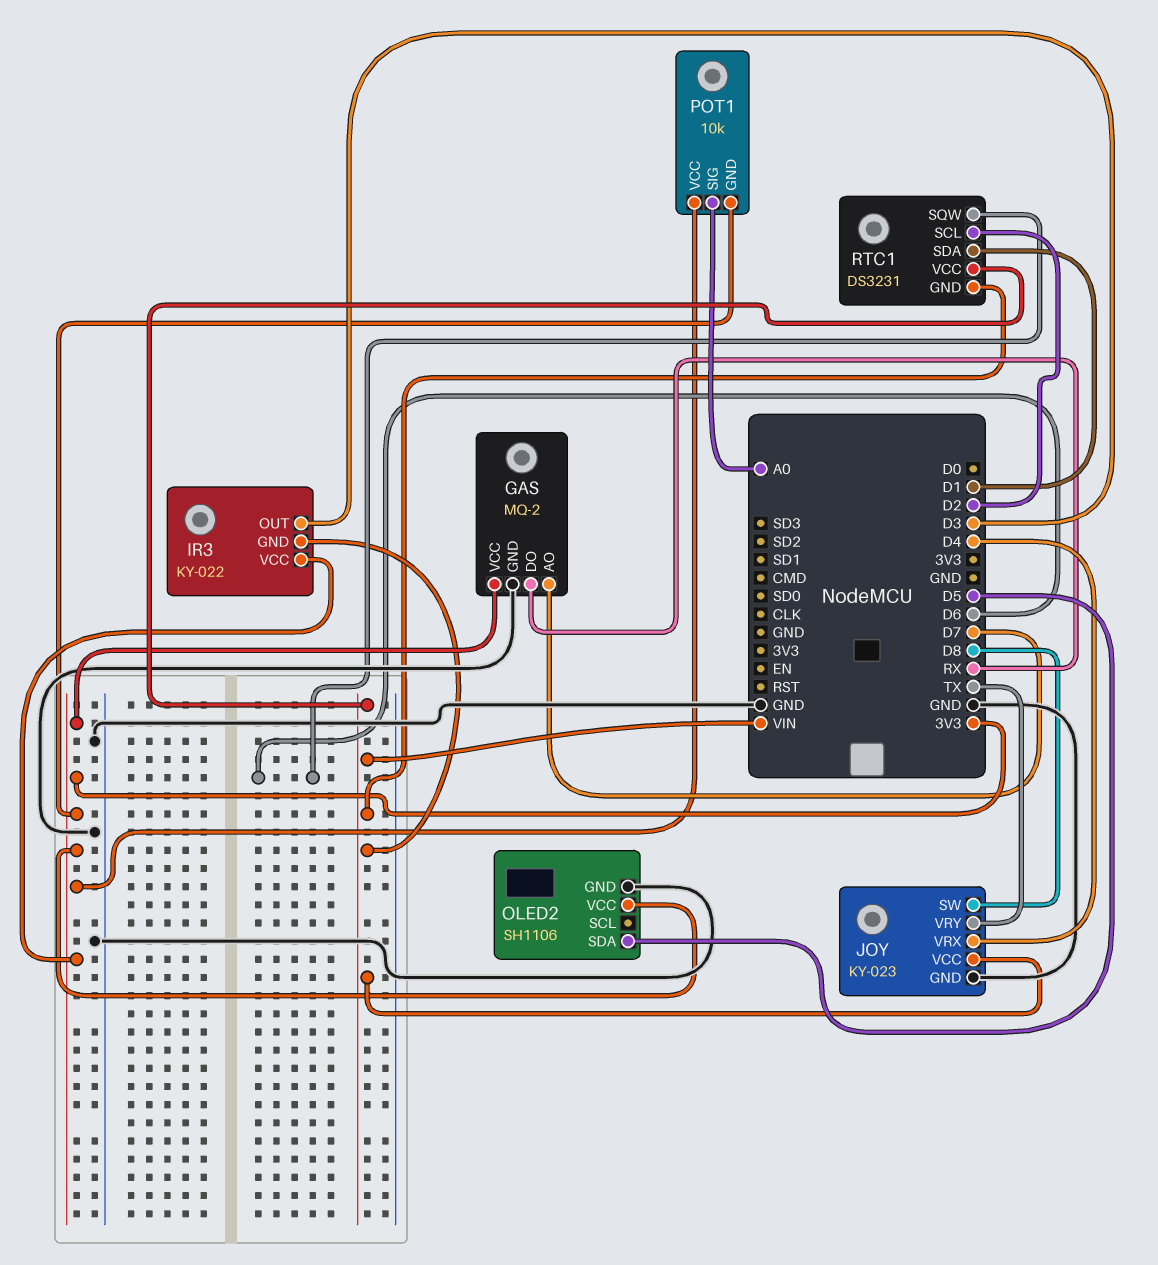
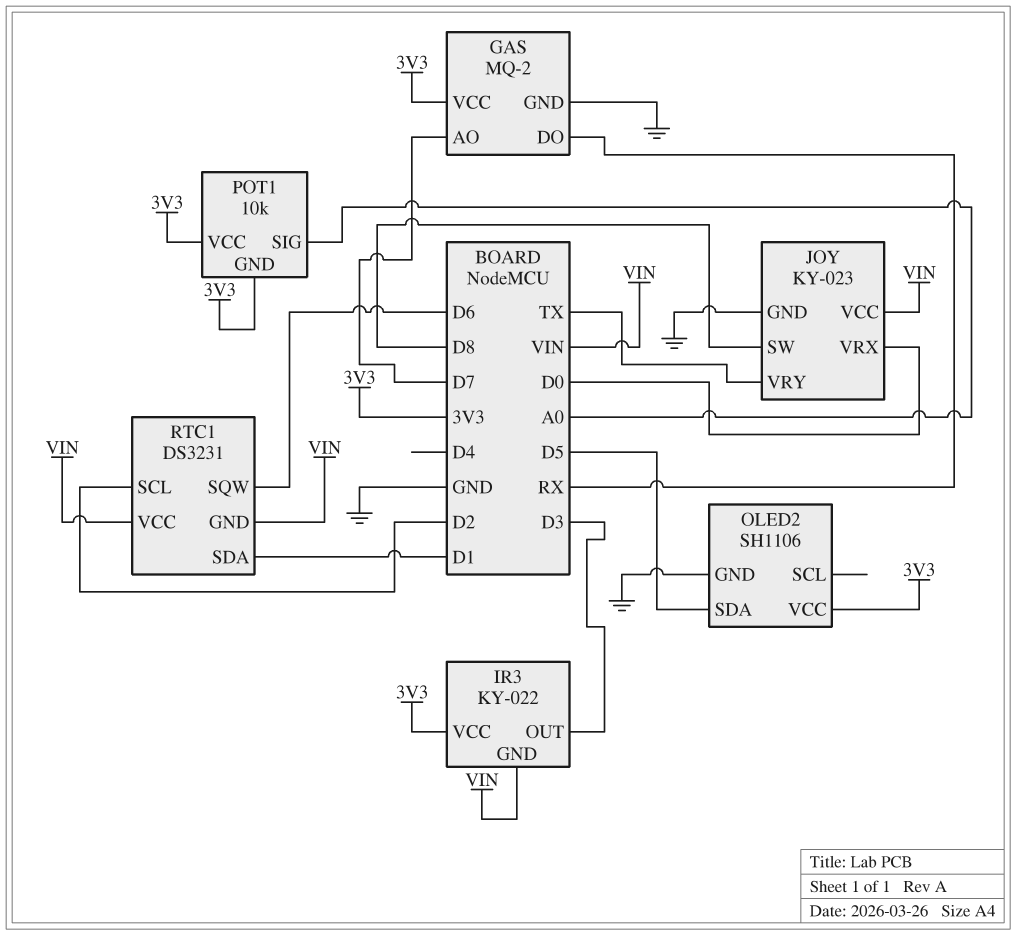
JOY pin VRX: D4 -> D0

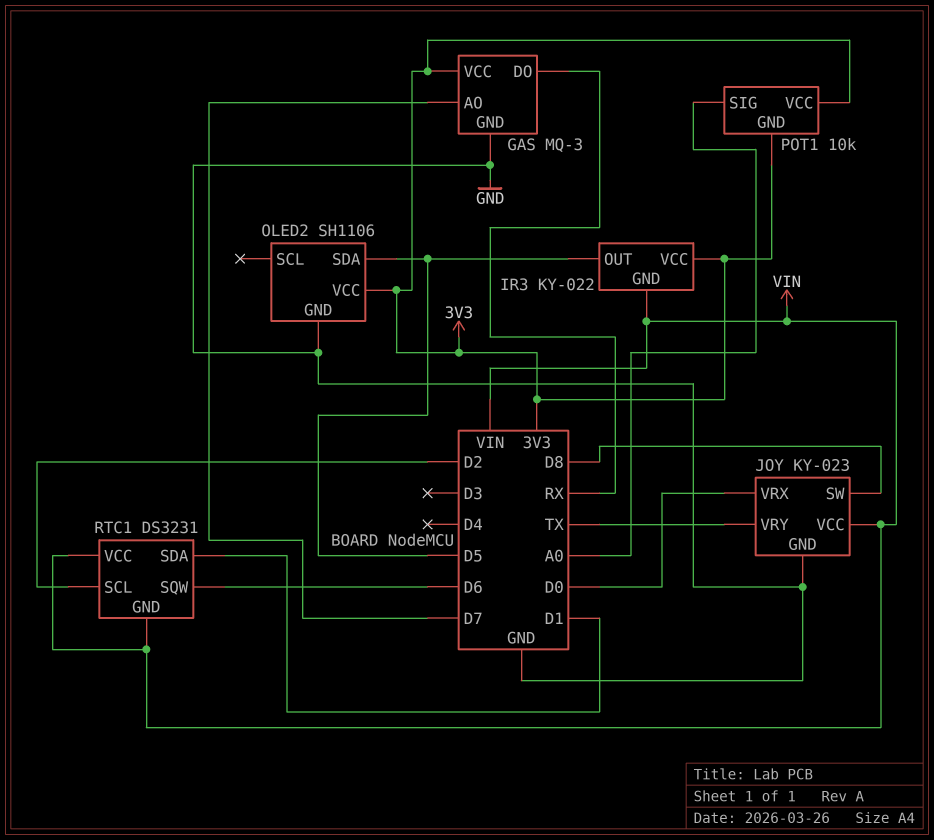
GAS: MQ-2 -> MQ-3
IR3 pin OUT: D3 -> D5

